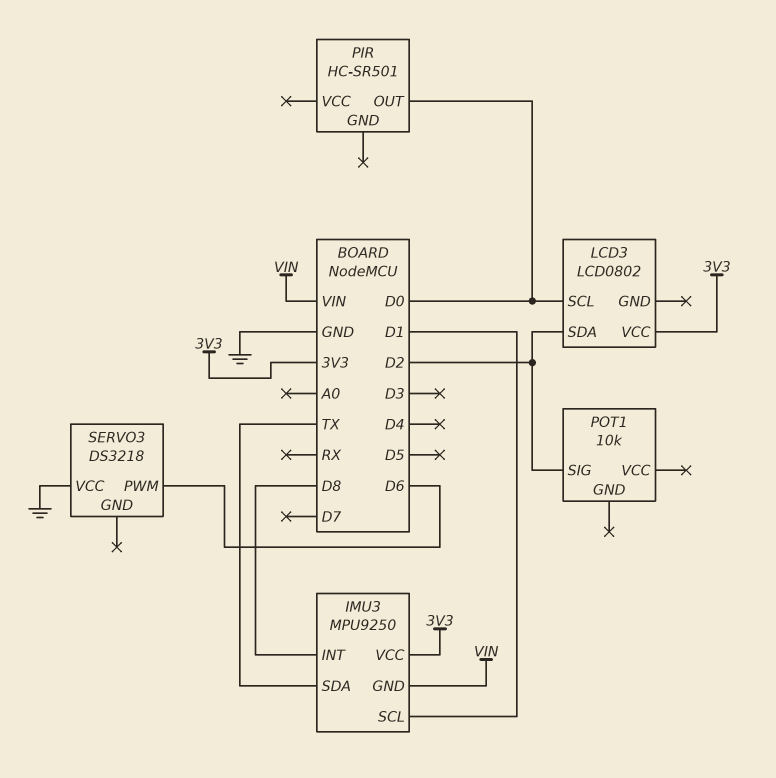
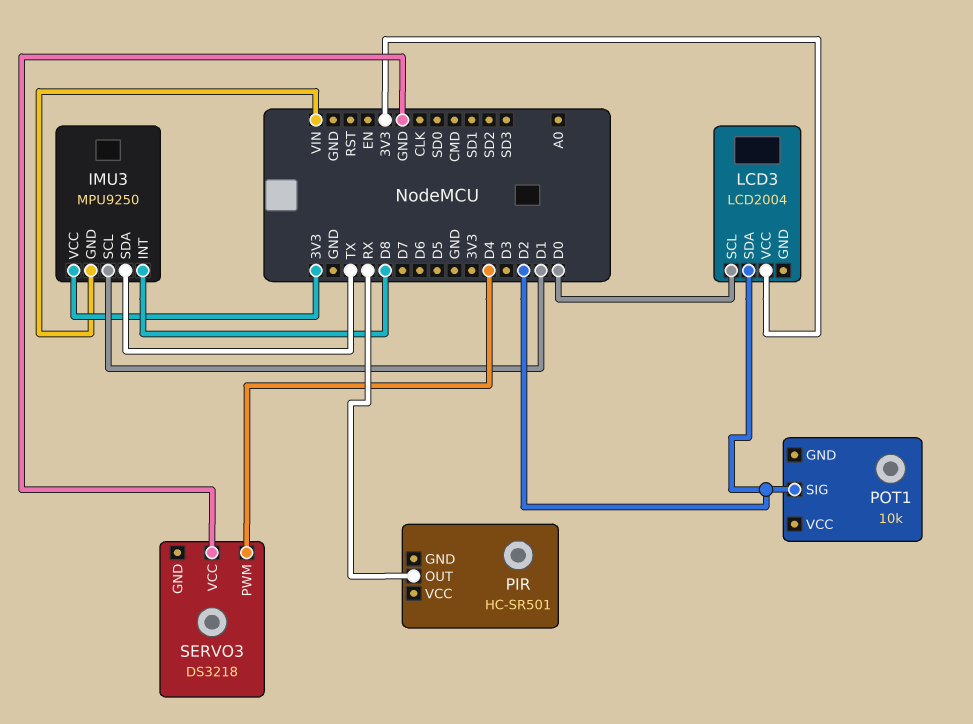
LCD3: LCD0802 -> LCD2004
PIR pin OUT: D0 -> RX
SERVO3 pin PWM: D6 -> D4

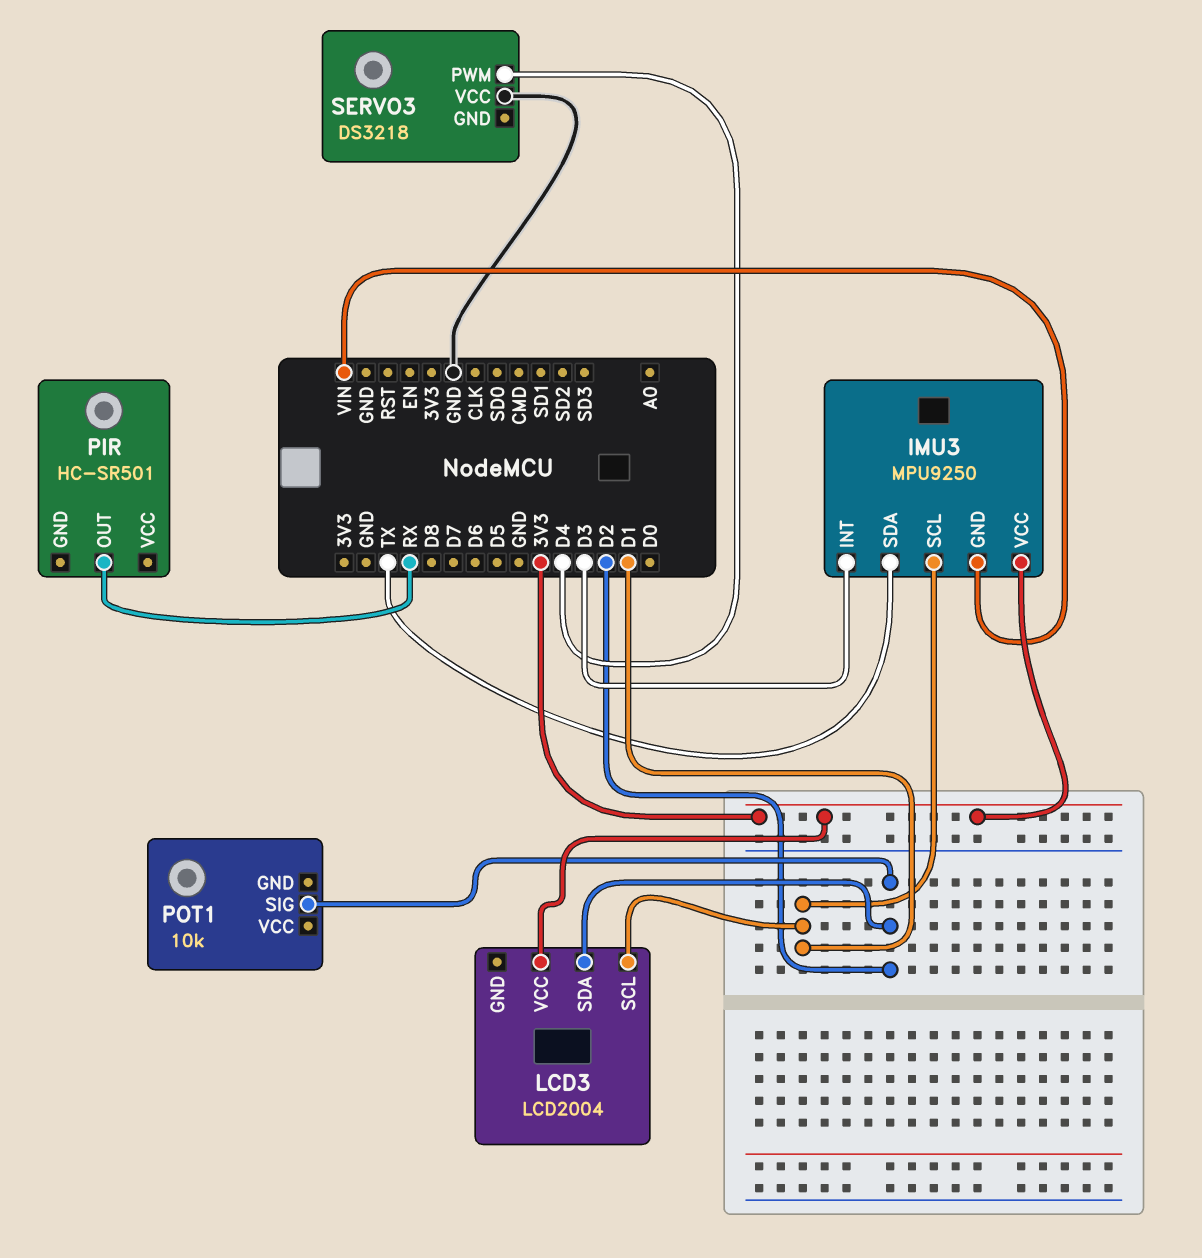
IMU3 pin INT: D8 -> D3
LCD3 pin SCL: D0 -> D1

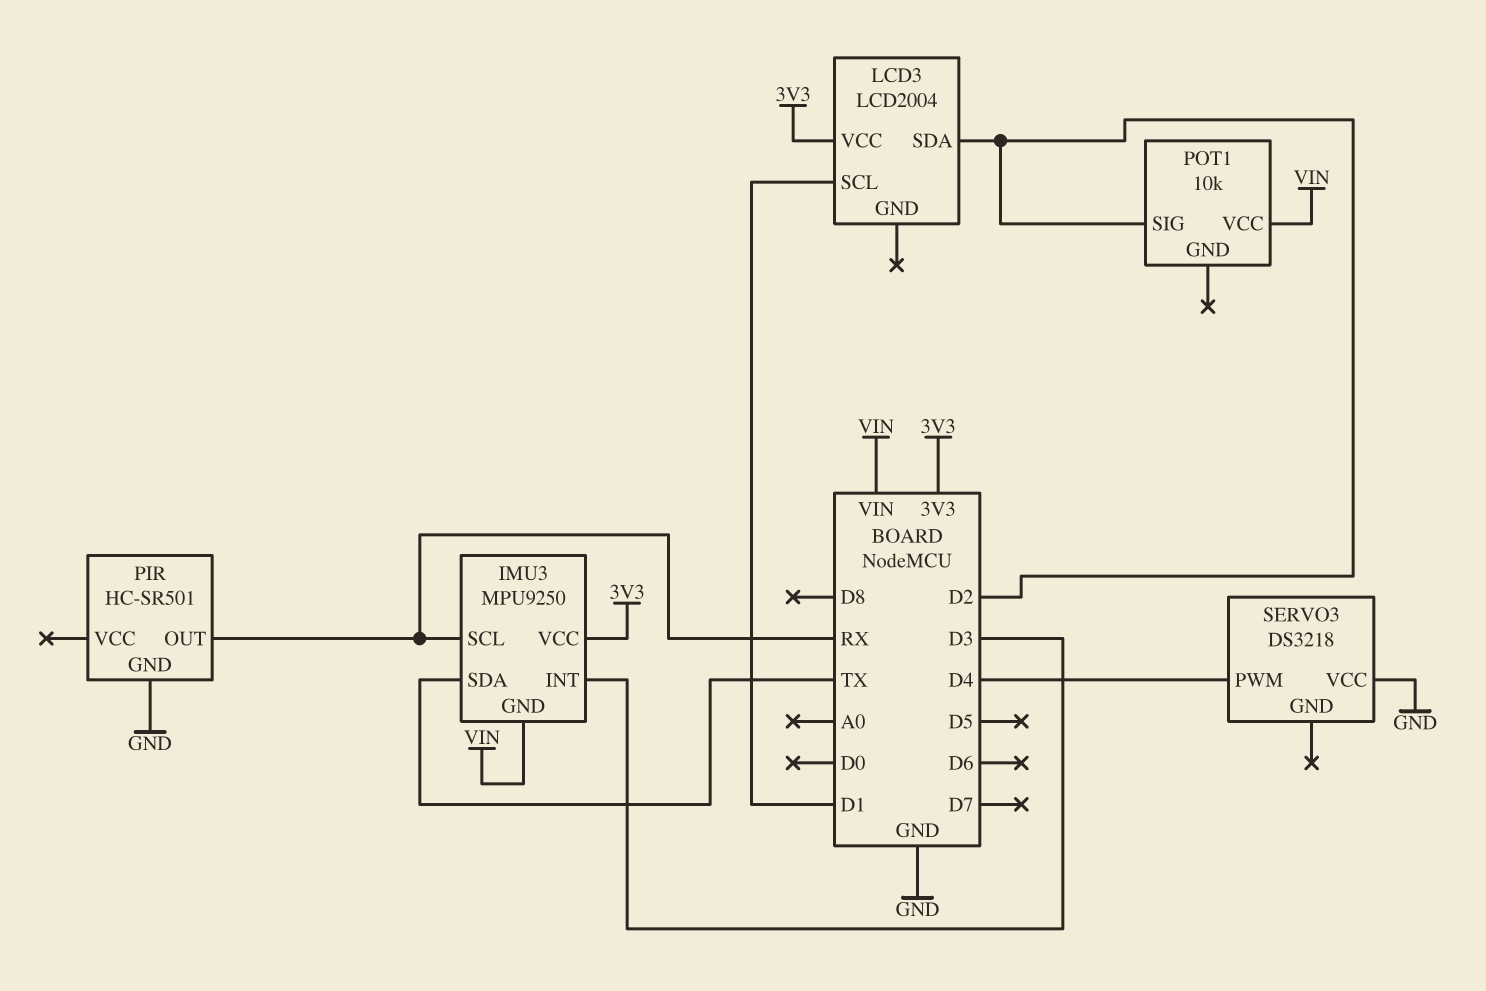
IMU3 pin SCL: D1 -> RX
PIR pin GND: none -> GND
POT1 pin VCC: none -> VIN

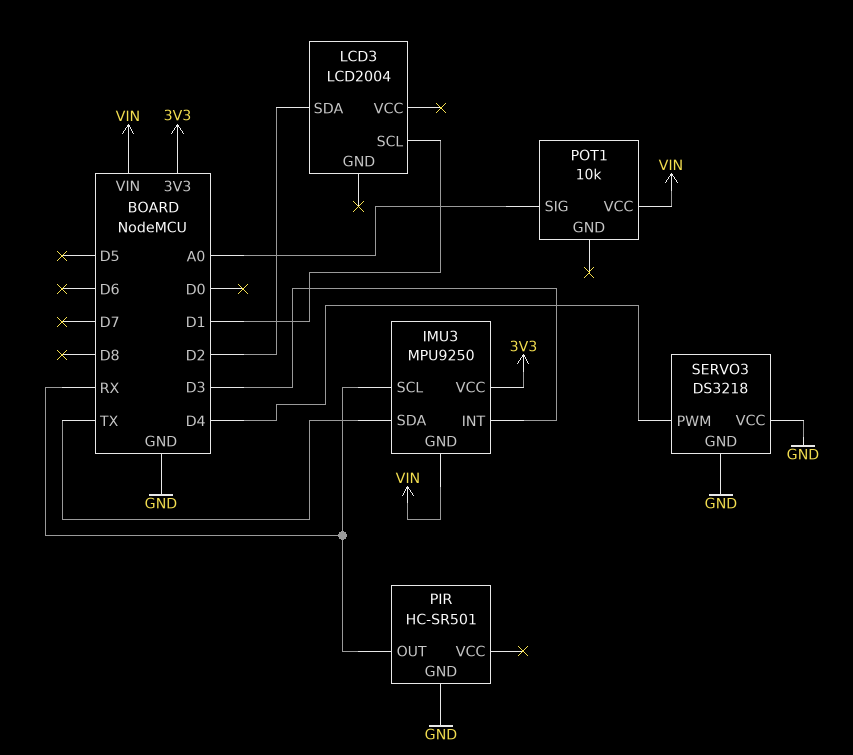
LCD3 pin VCC: 3V3 -> none
POT1 pin SIG: D2 -> A0
SERVO3 pin GND: none -> GND

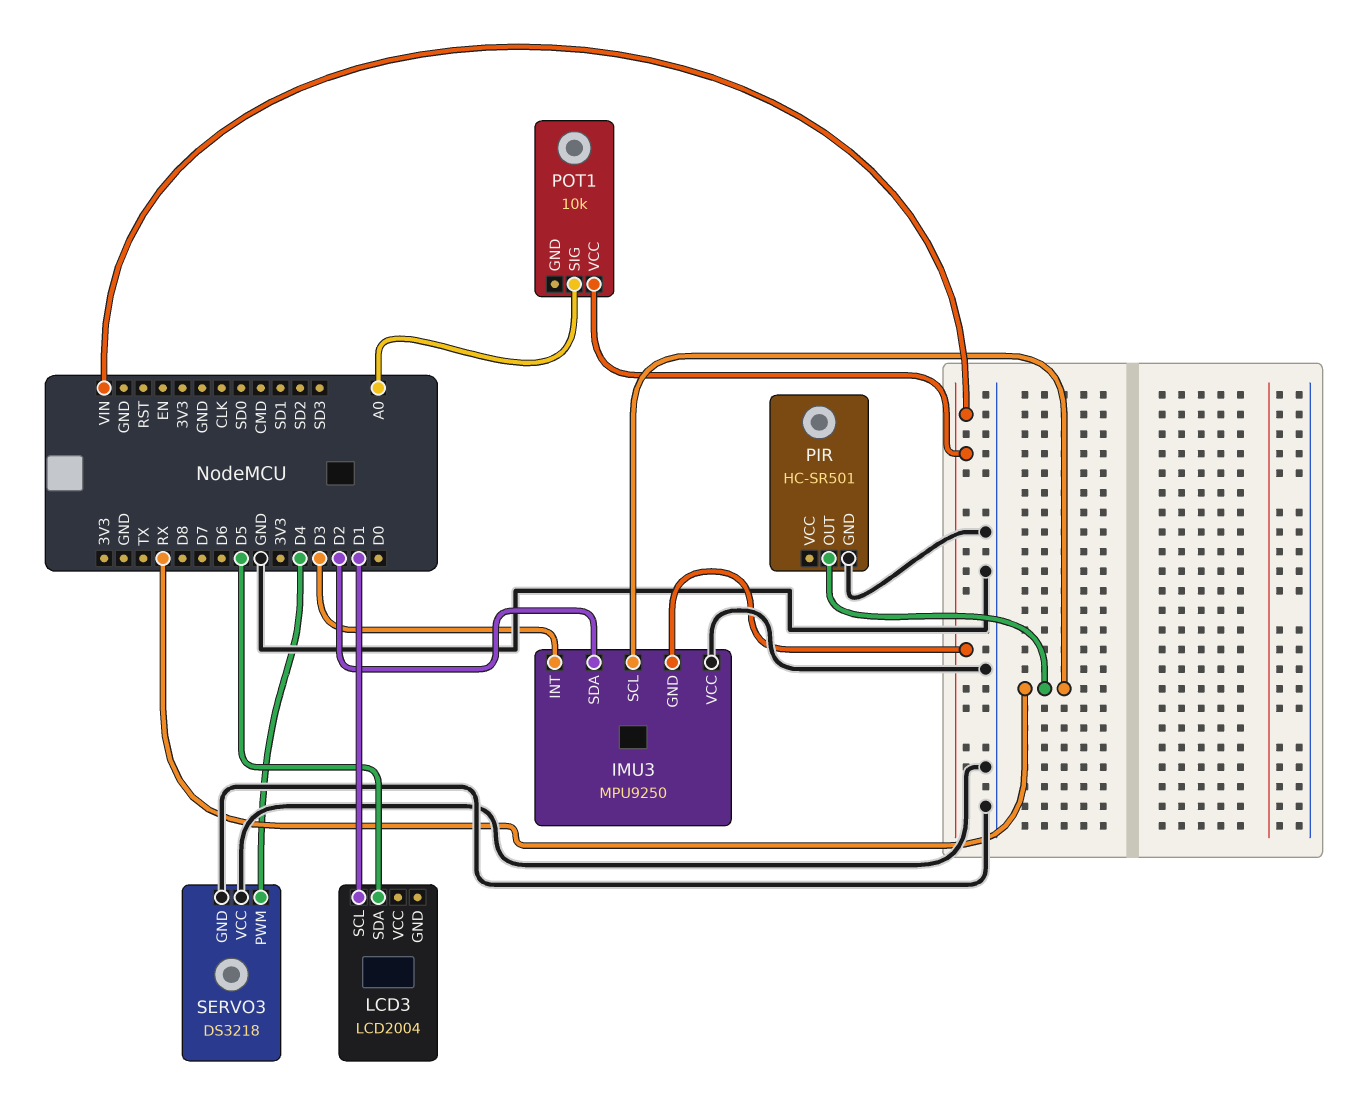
IMU3 pin SDA: TX -> D2
IMU3 pin VCC: 3V3 -> GND
LCD3 pin SDA: D2 -> D5

